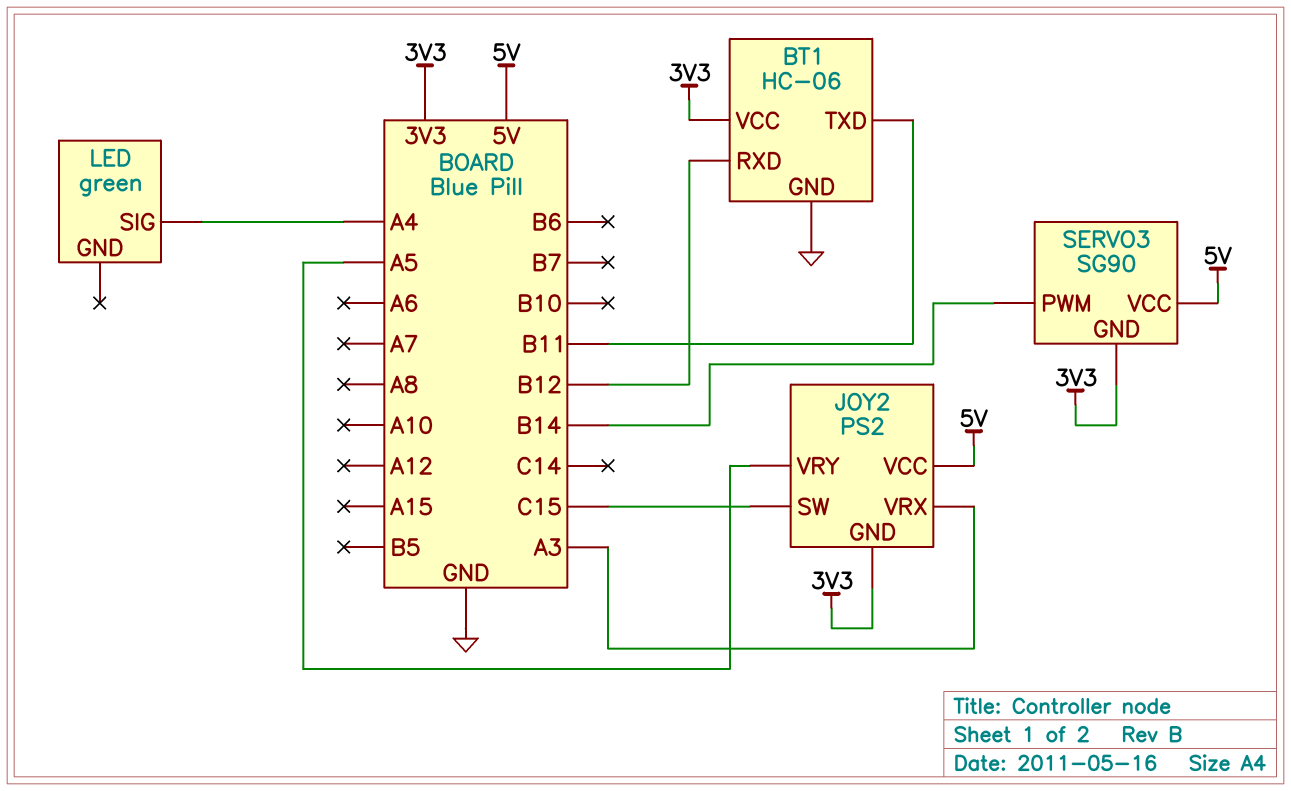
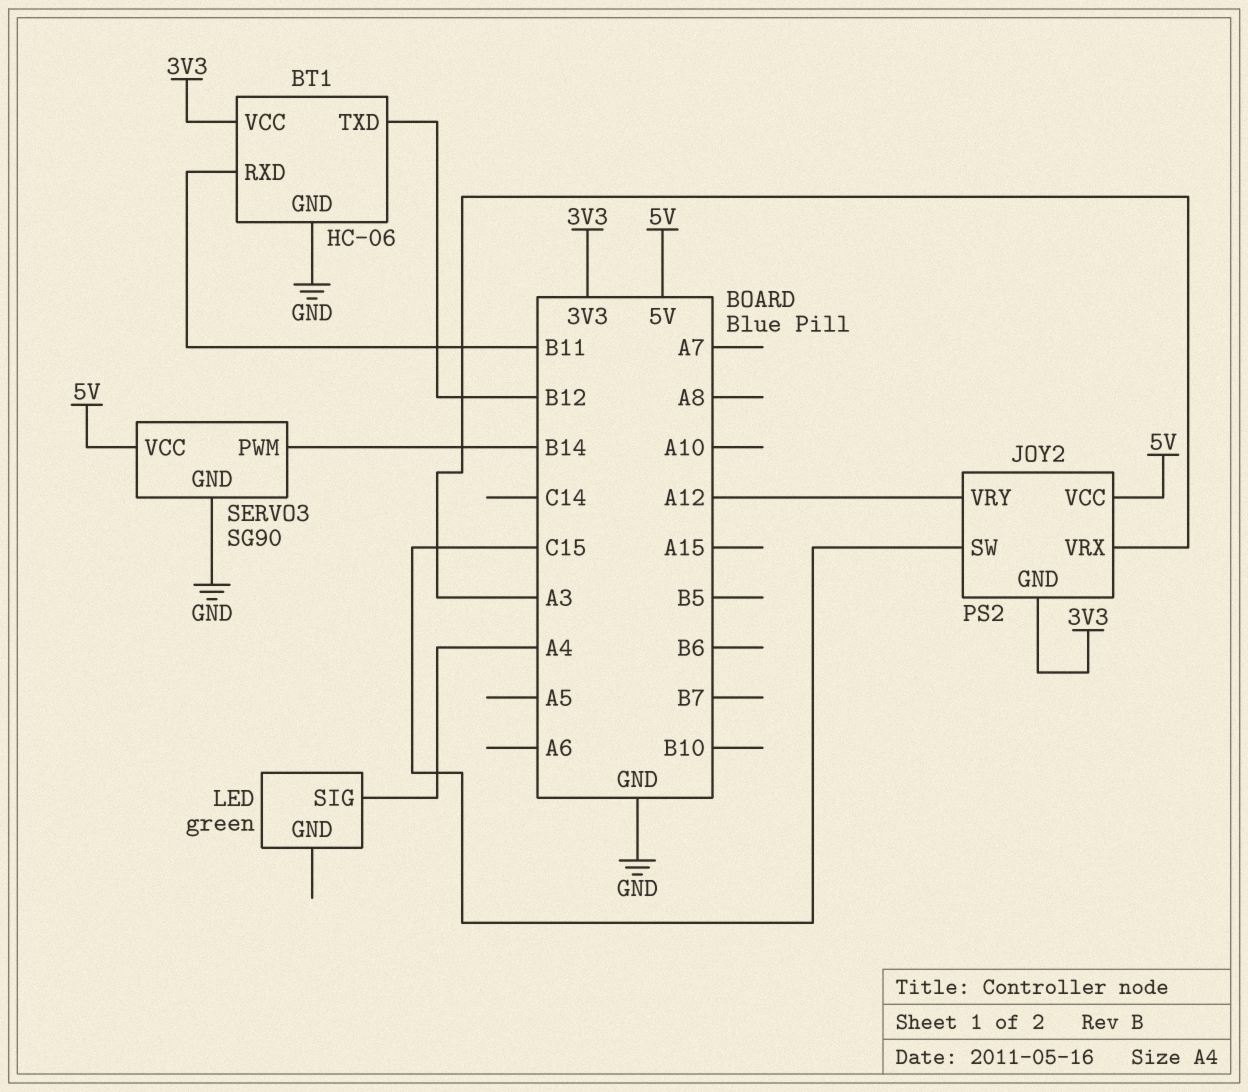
BT1 pin RXD: B12 -> B11
BT1 pin TXD: B11 -> B12
JOY2 pin VRY: A5 -> A12
SERVO3 pin GND: 3V3 -> GND

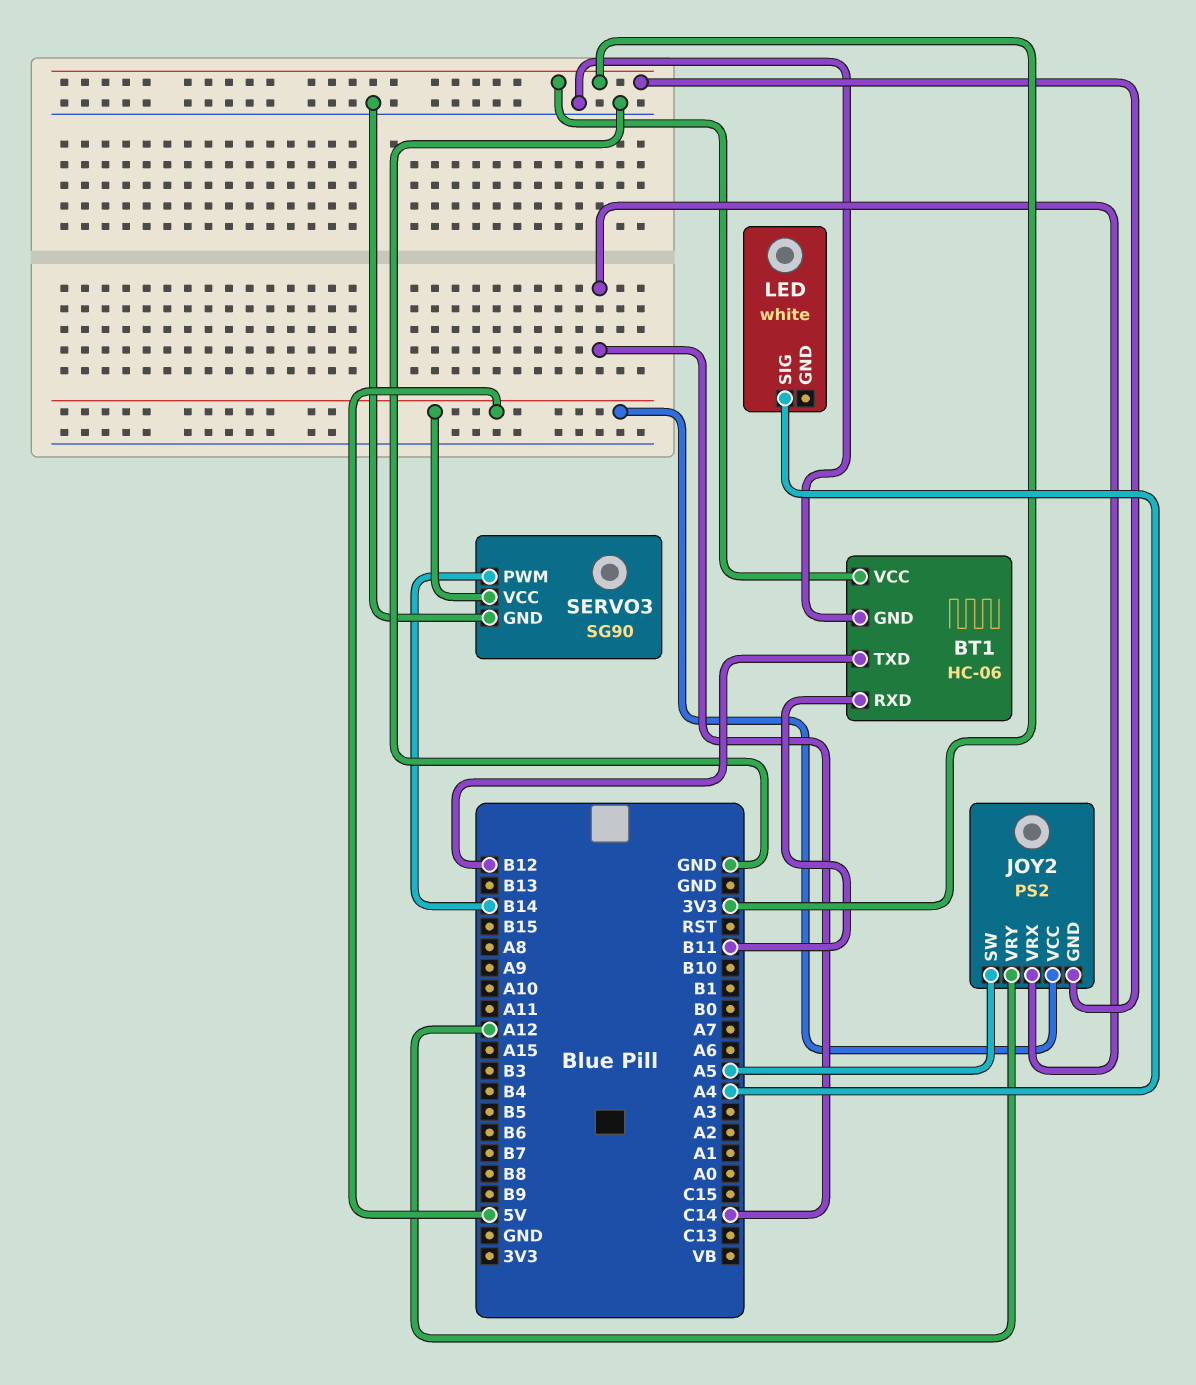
JOY2 pin SW: C15 -> A5
JOY2 pin VRX: A3 -> C14
LED: green -> white

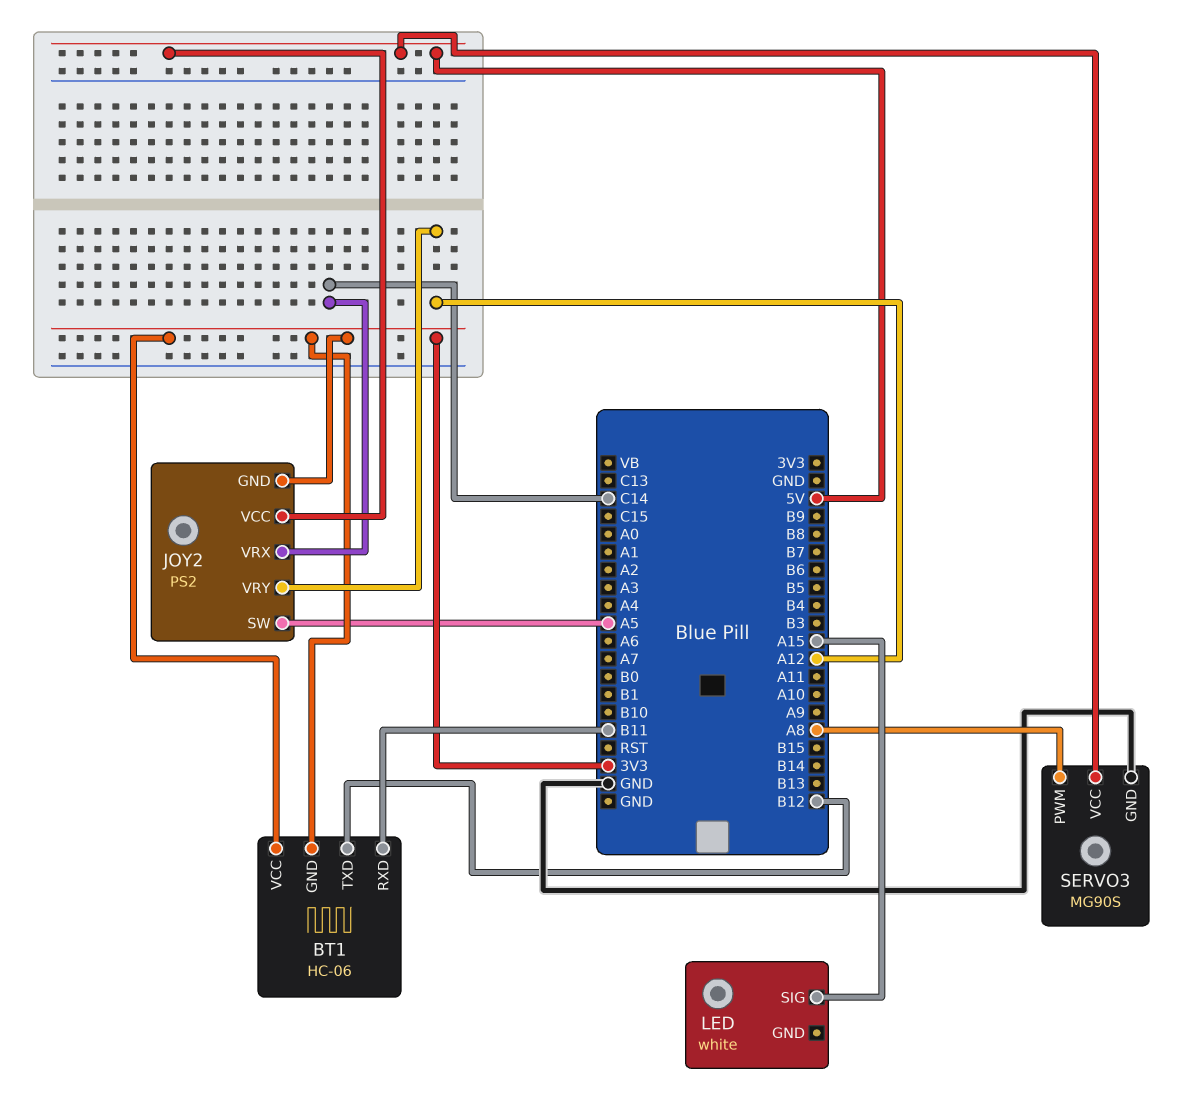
BT1 pin GND: GND -> 3V3
LED pin SIG: A4 -> A15
SERVO3: SG90 -> MG90S
SERVO3 pin PWM: B14 -> A8

